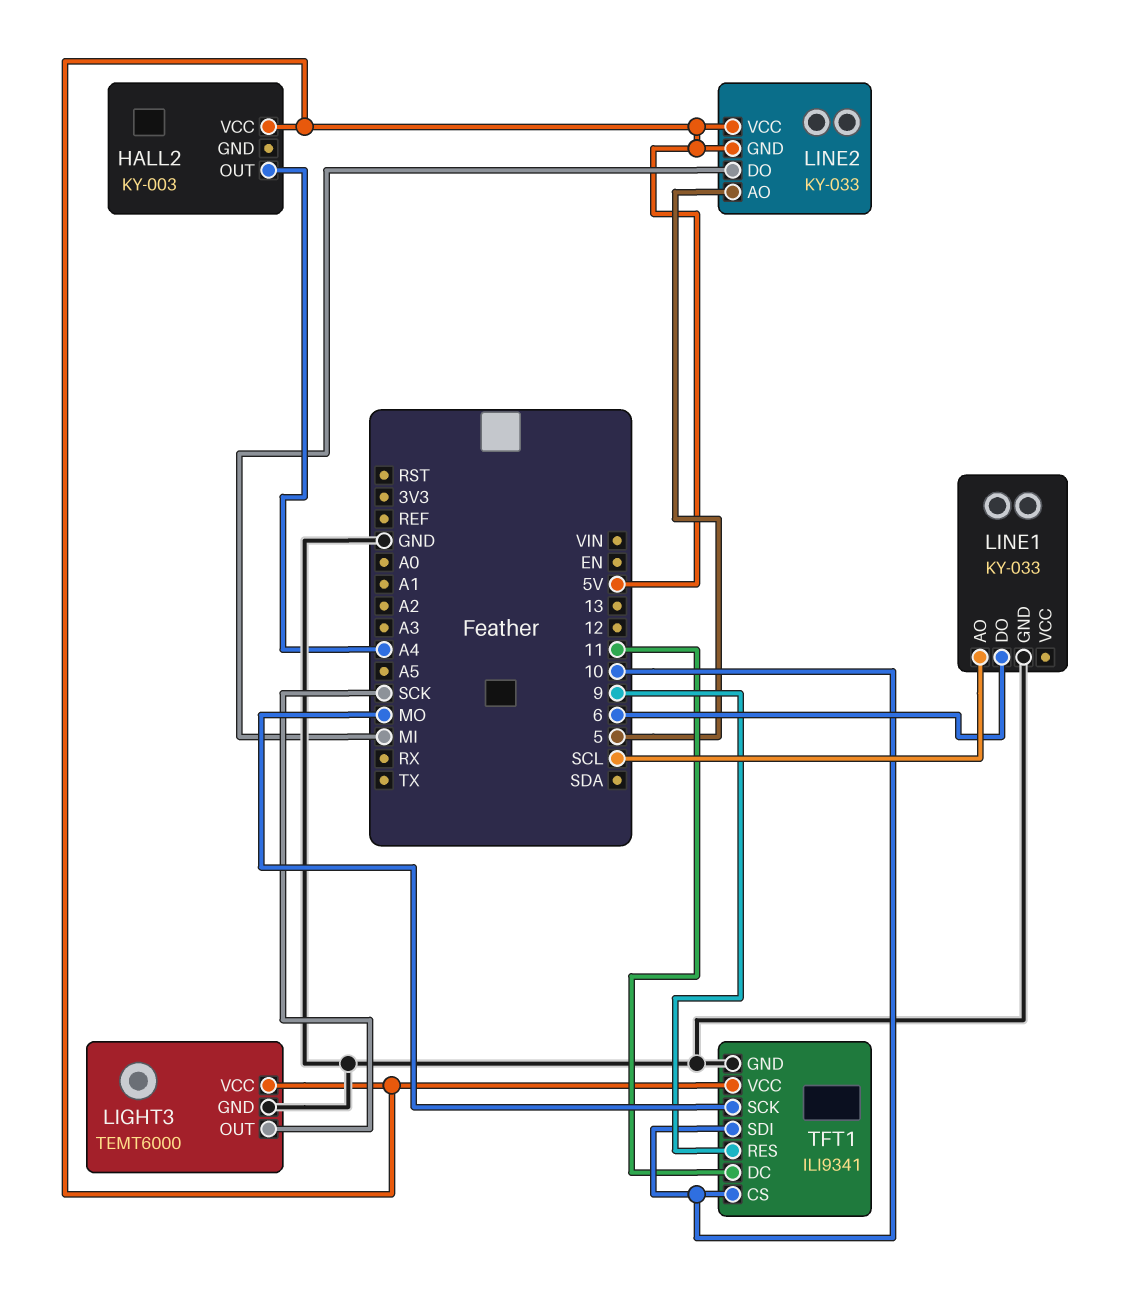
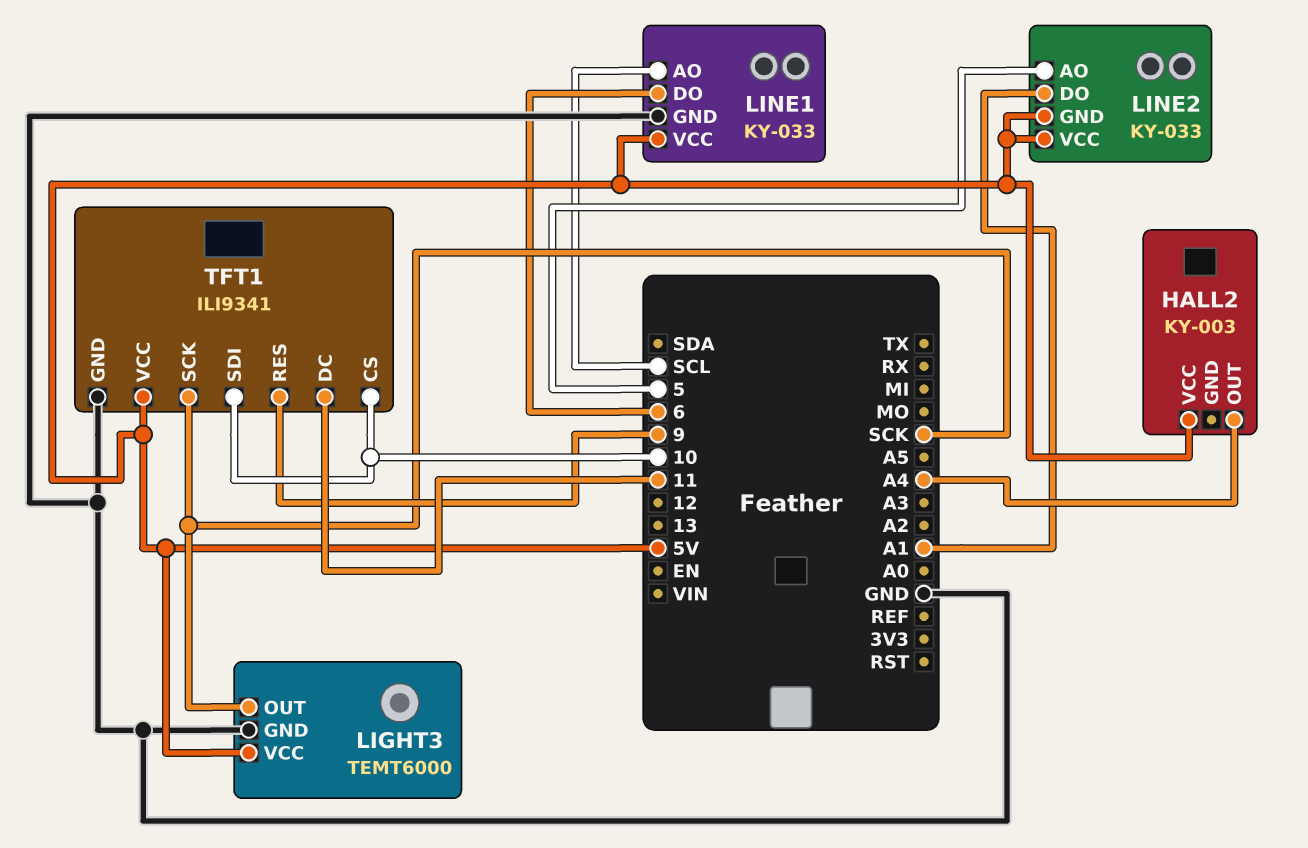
LINE1 pin VCC: none -> 5V
LINE2 pin DO: MI -> A1
TFT1 pin SCK: MO -> SCK

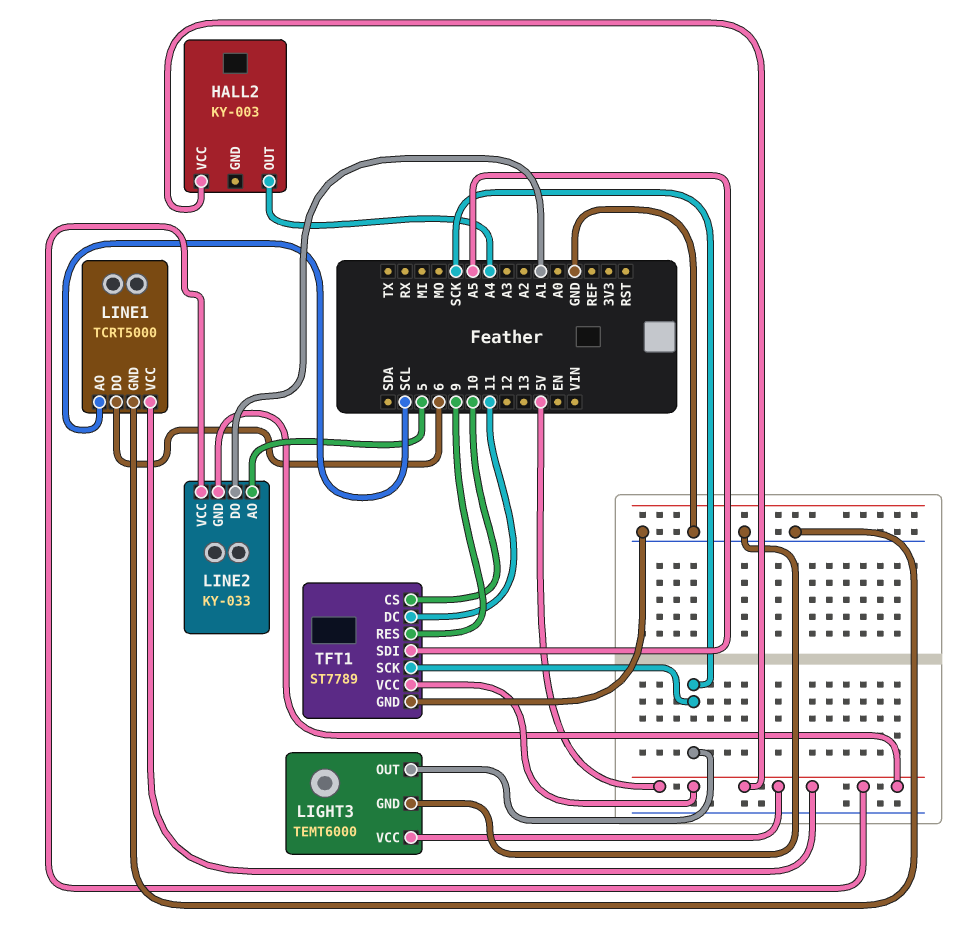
LINE1: KY-033 -> TCRT5000
TFT1: ILI9341 -> ST7789
TFT1 pin SDI: 10 -> A5

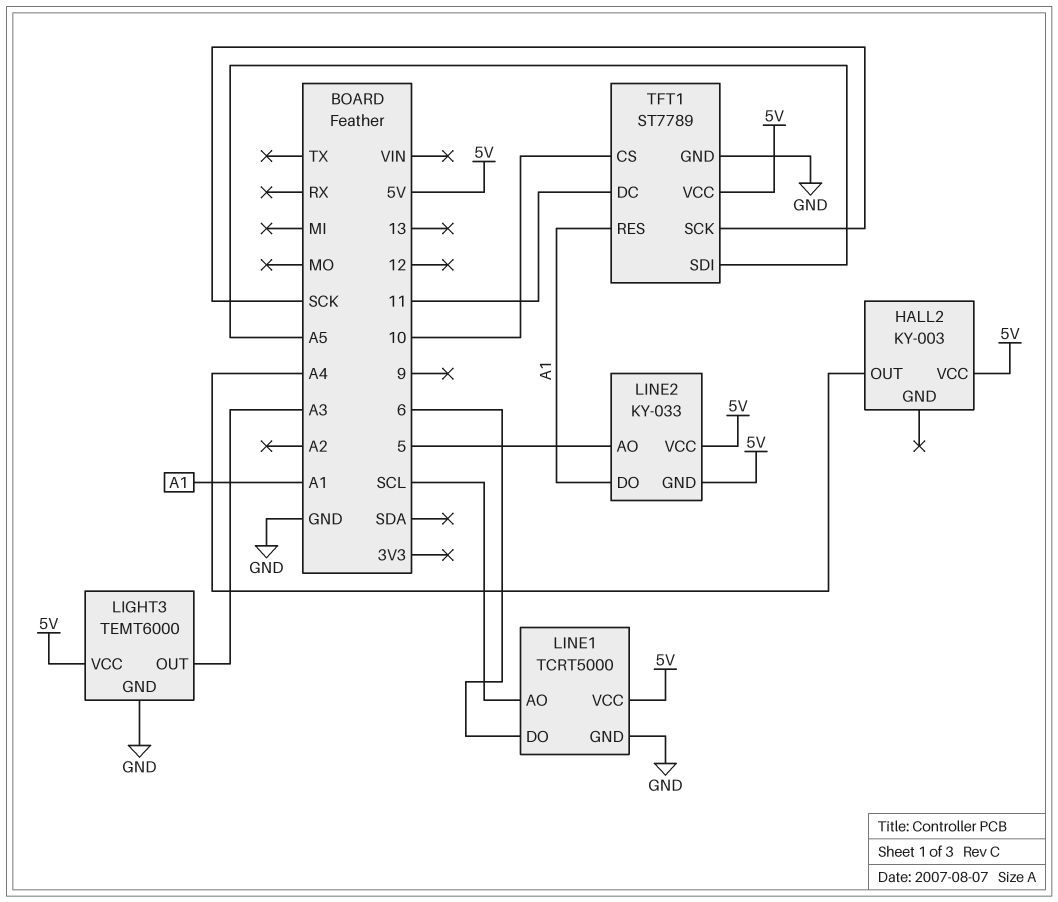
LIGHT3 pin OUT: SCK -> A3
TFT1 pin RES: 9 -> A1

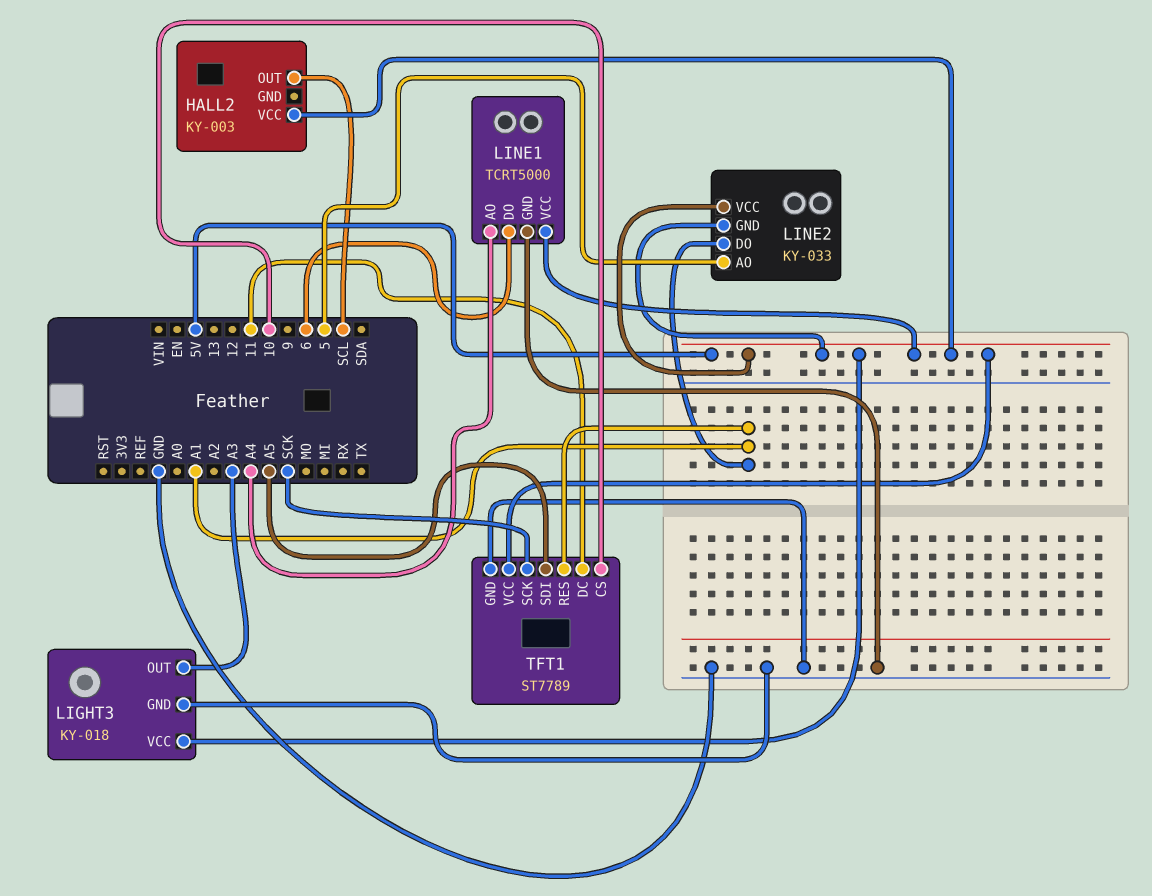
HALL2 pin OUT: A4 -> SCL
LIGHT3: TEMT6000 -> KY-018
LINE1 pin AO: SCL -> A4

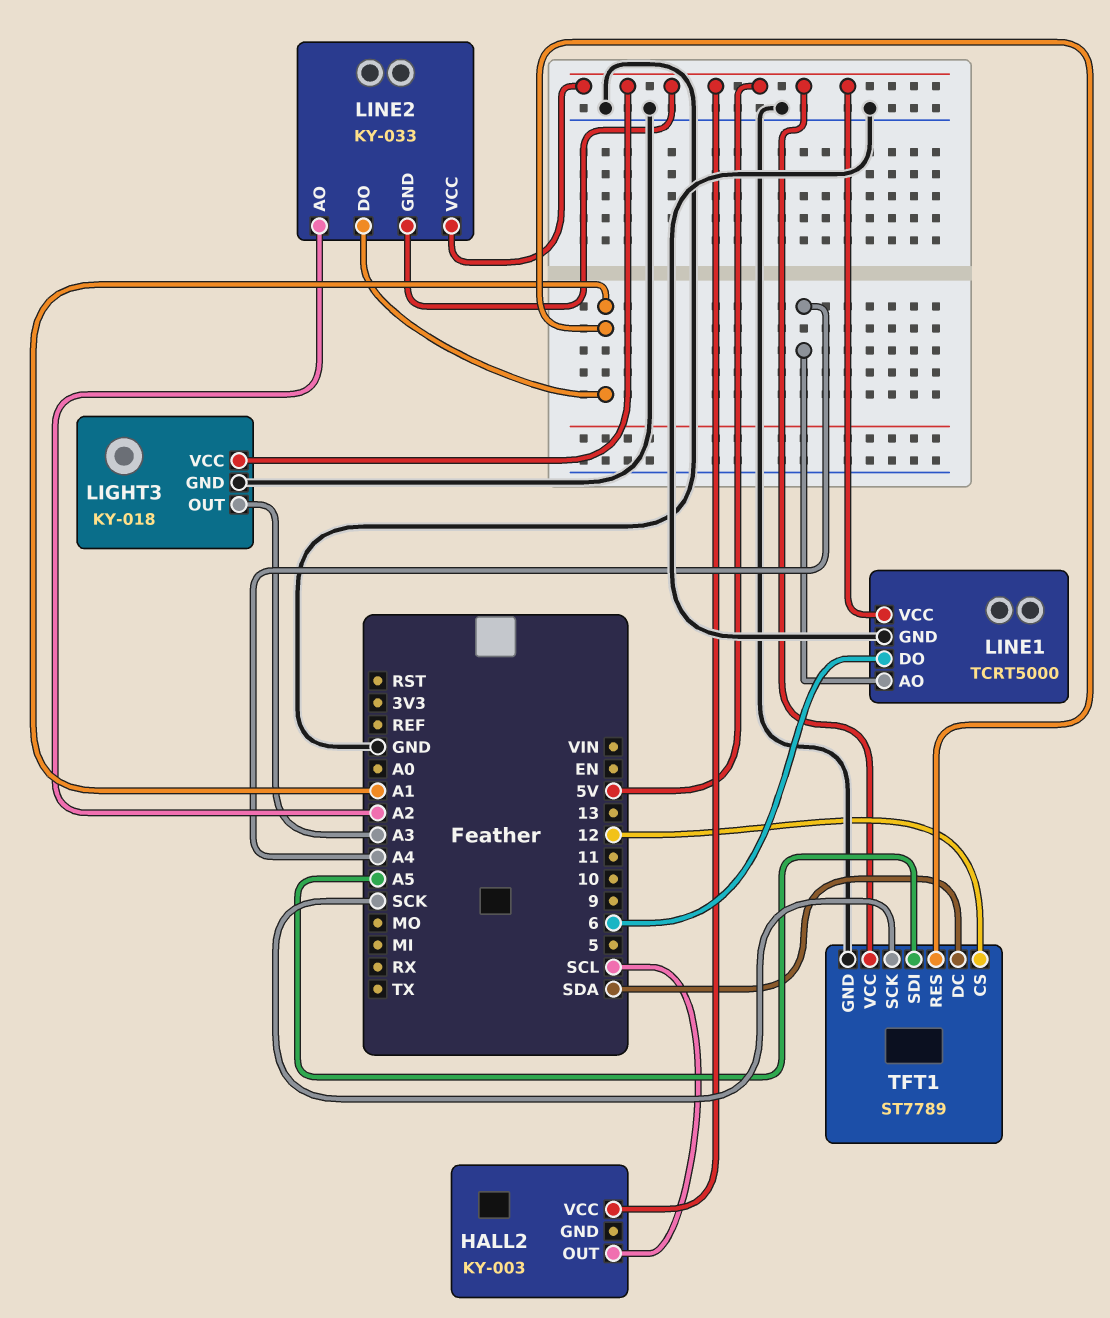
LINE2 pin AO: 5 -> A2
TFT1 pin CS: 10 -> 12
TFT1 pin DC: 11 -> SDA

